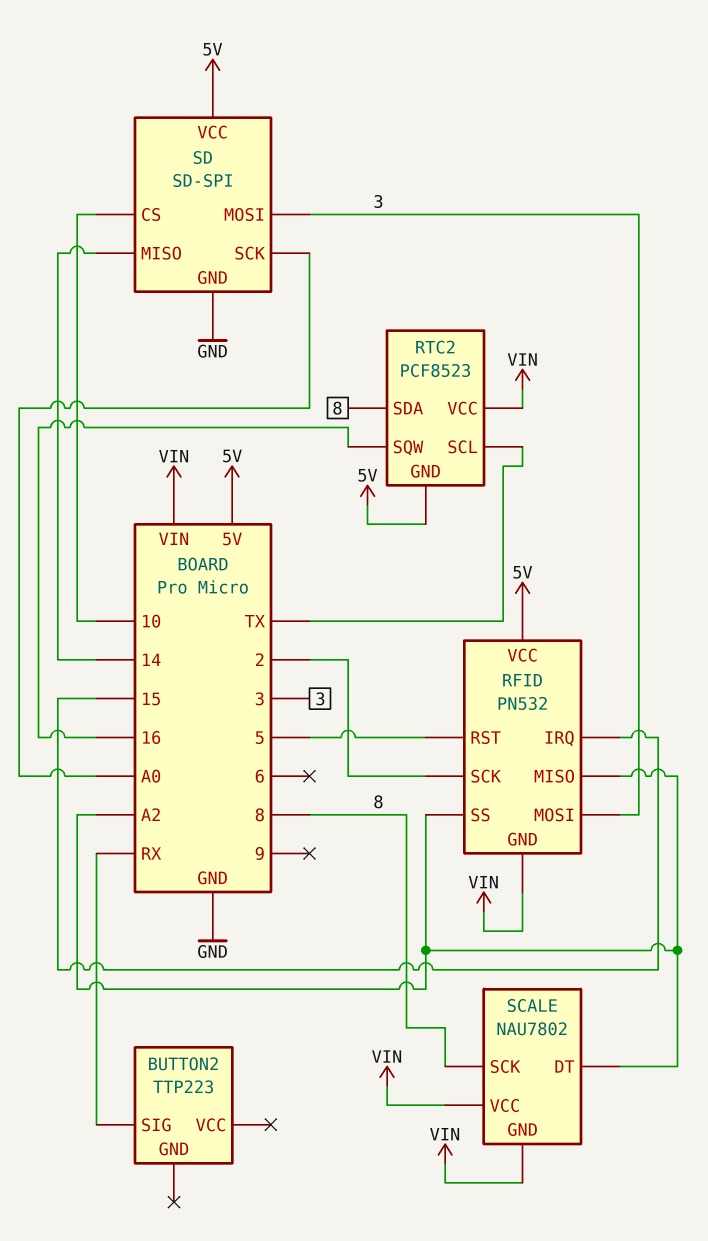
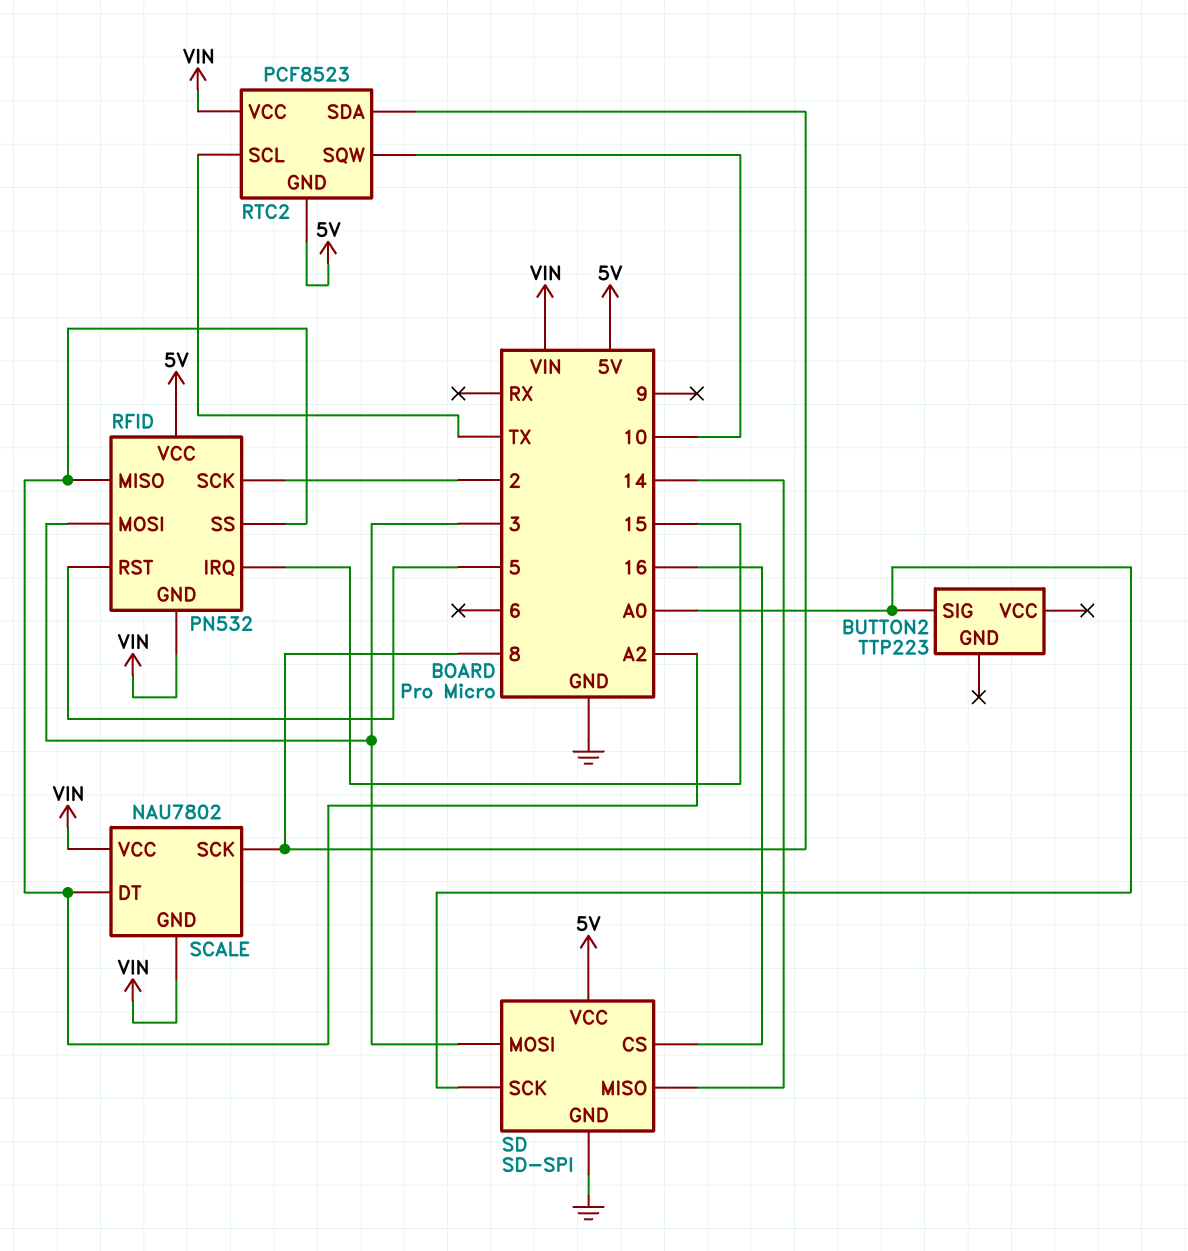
BUTTON2 pin SIG: RX -> A0
RTC2 pin SQW: 16 -> 10
SD pin CS: 10 -> 16

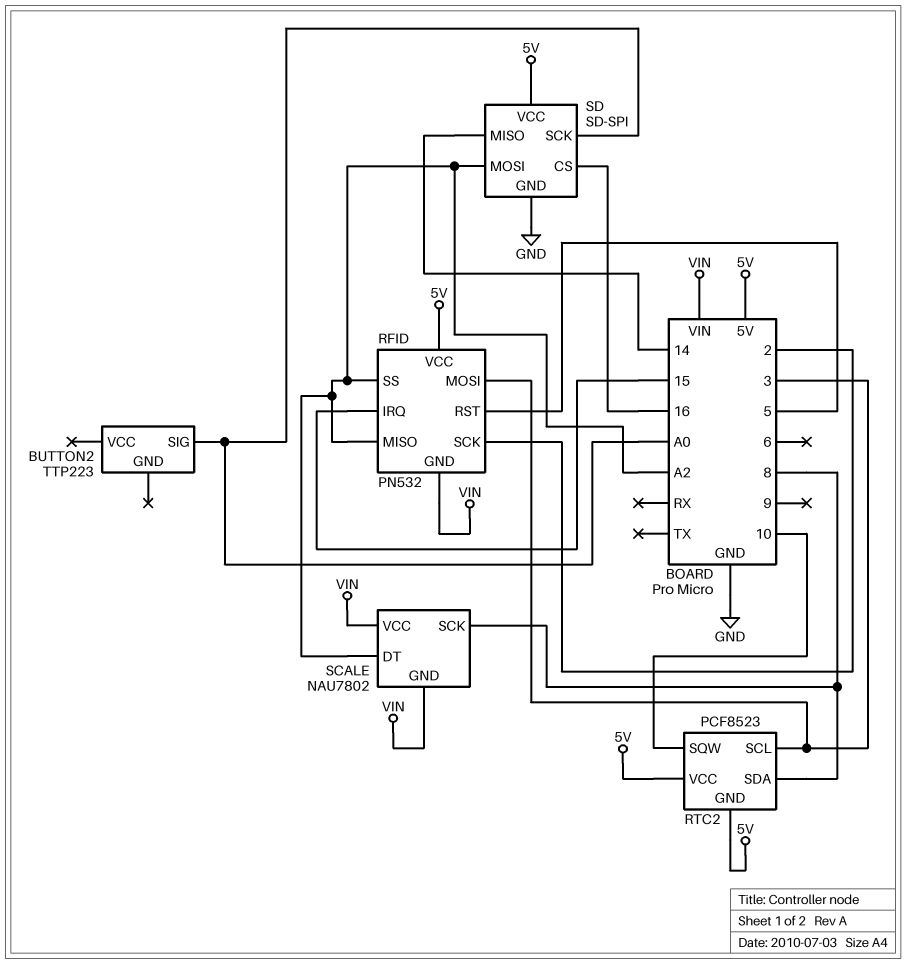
RTC2 pin SCL: TX -> 3
RTC2 pin VCC: VIN -> 5V
SD pin MOSI: 3 -> A2

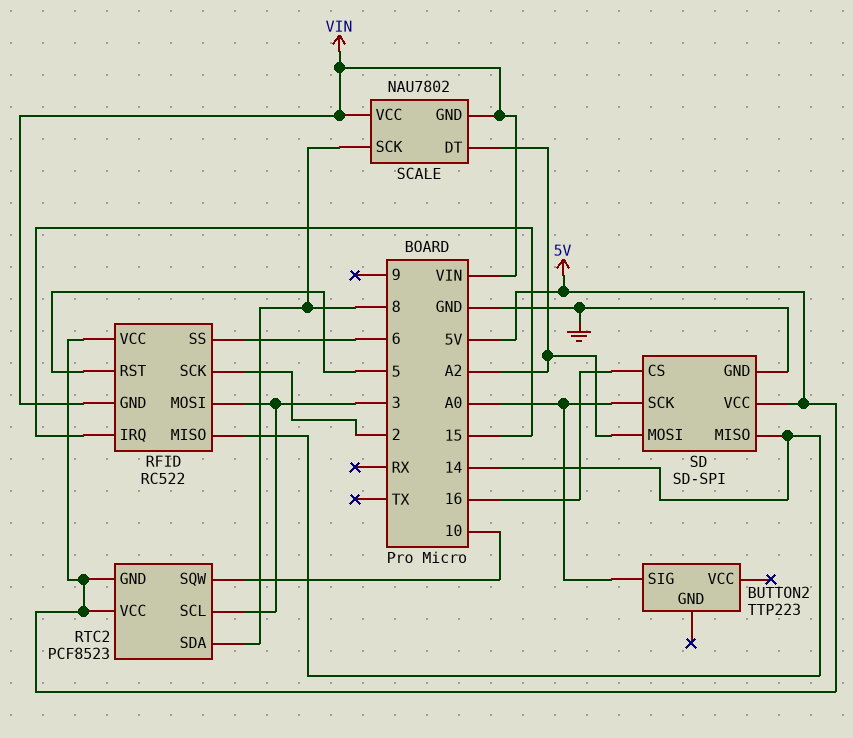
RFID: PN532 -> RC522
RFID pin MISO: A2 -> 14
RFID pin SS: A2 -> 6

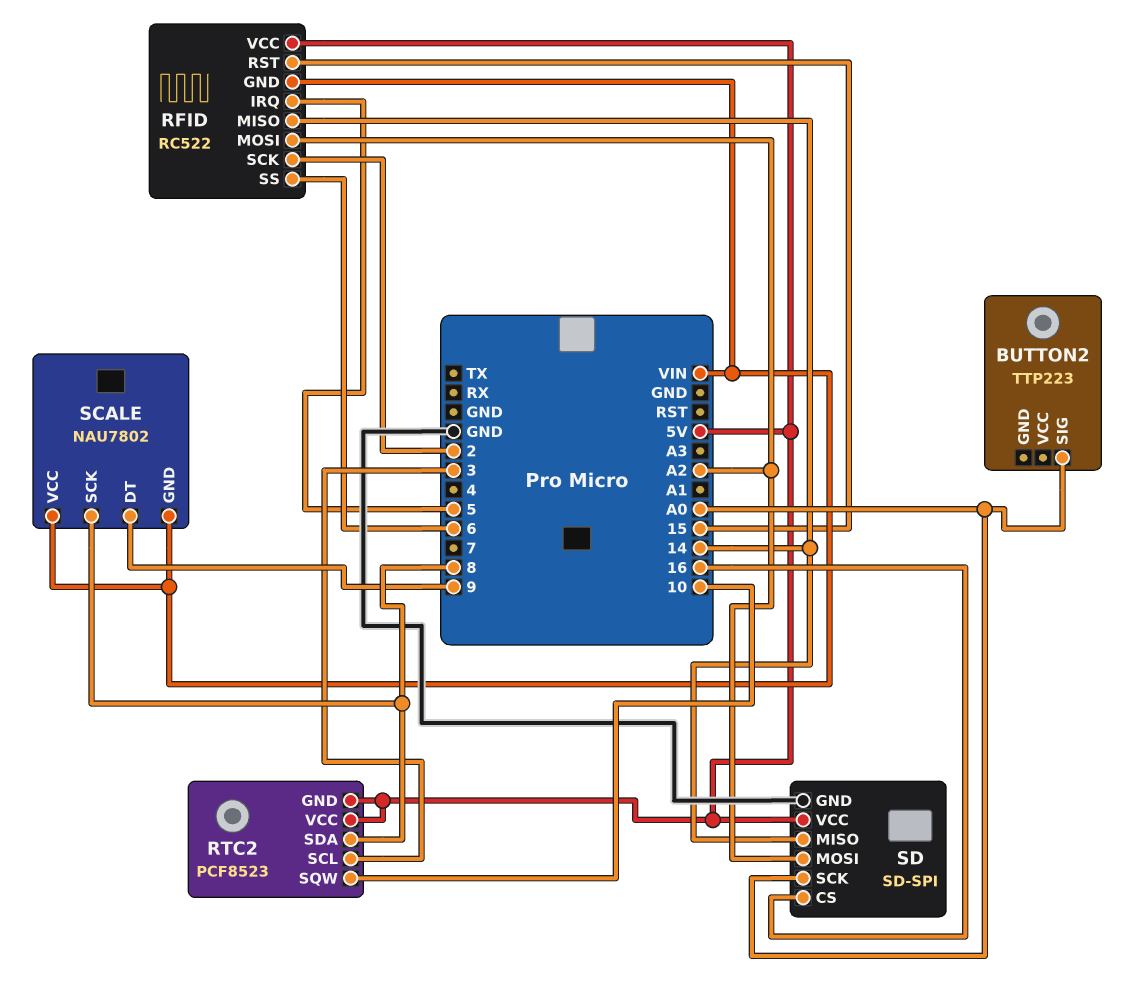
RFID pin IRQ: 15 -> 5
RFID pin MOSI: 3 -> A2
RFID pin RST: 5 -> 15
SCALE pin DT: A2 -> 9

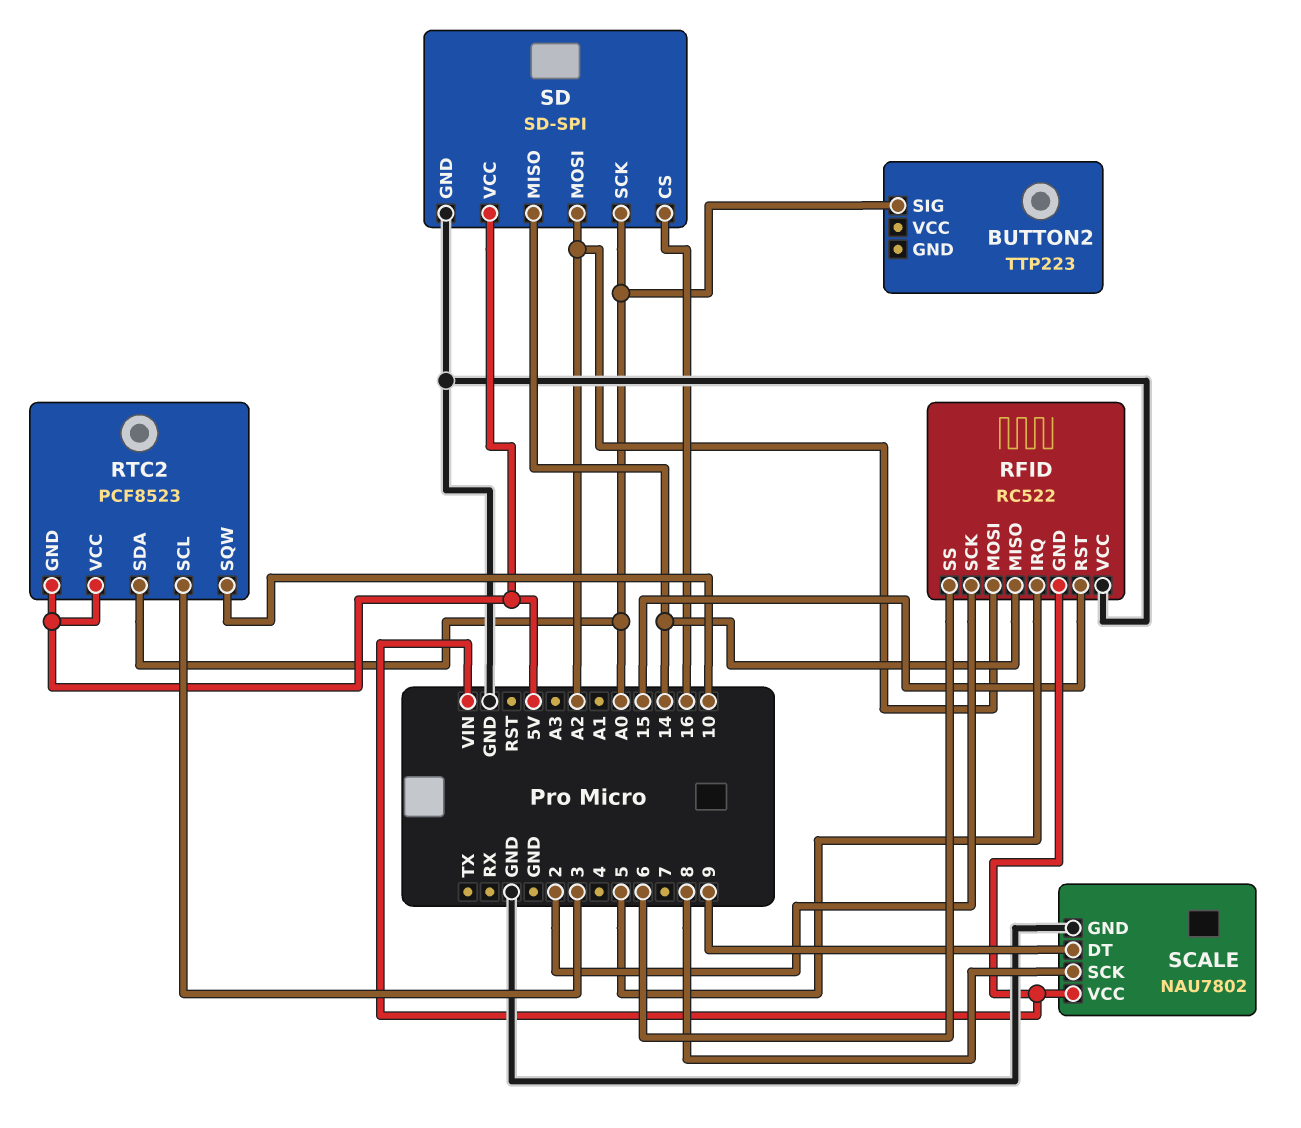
RFID pin VCC: 5V -> GND
RTC2 pin SDA: 8 -> A0
SCALE pin GND: VIN -> GND

